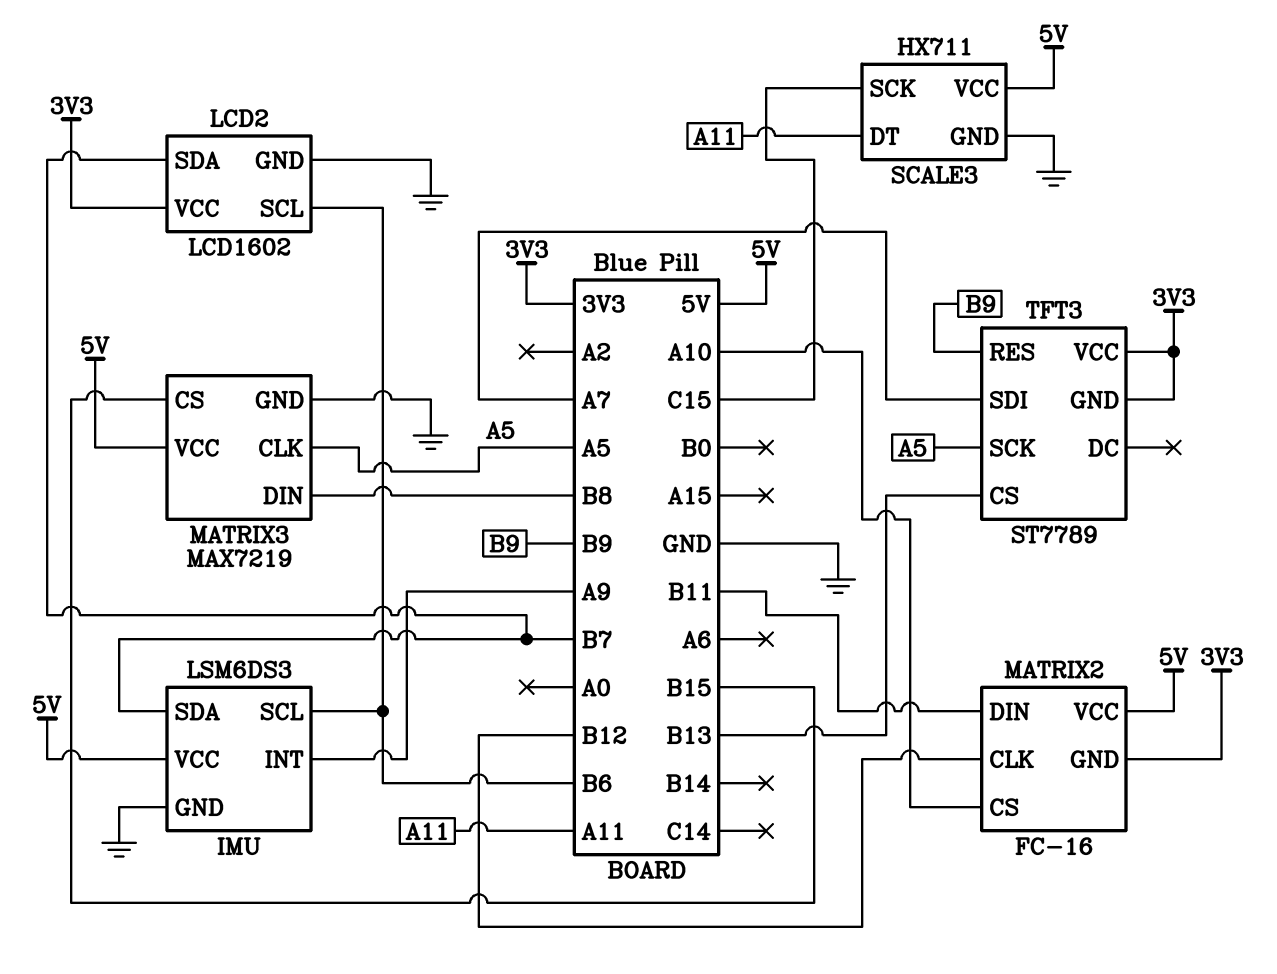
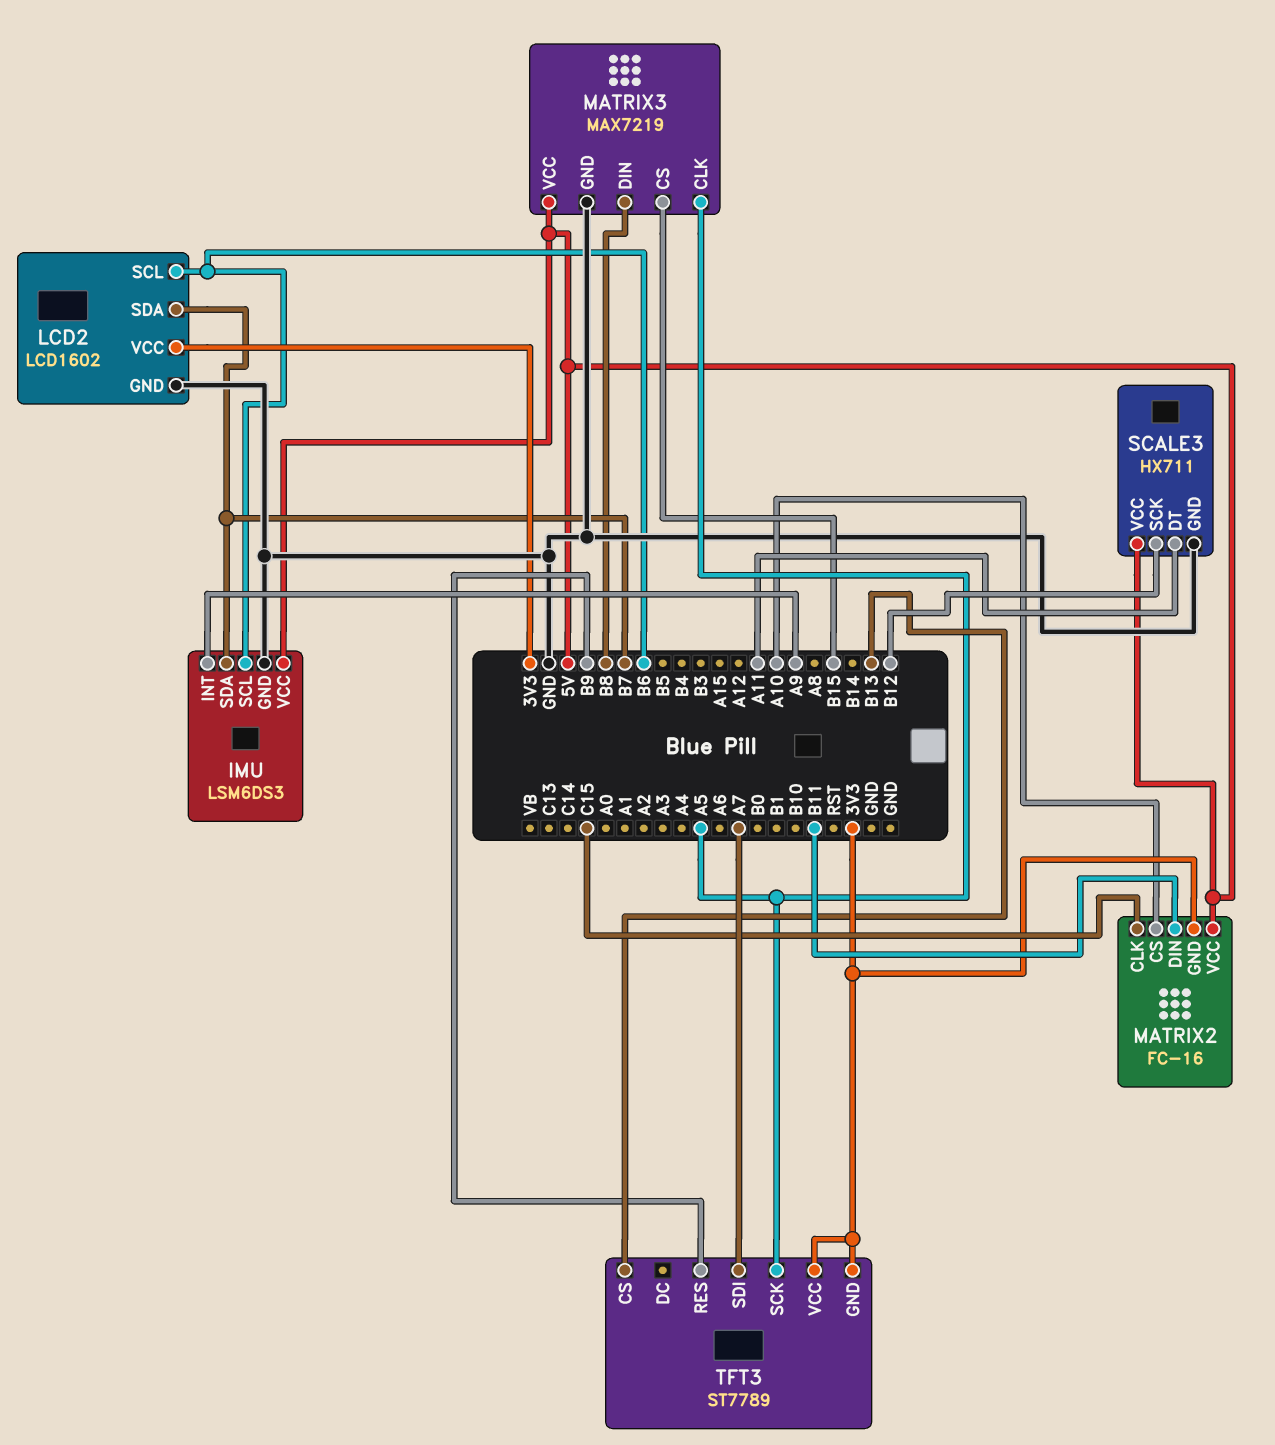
MATRIX2 pin CLK: B12 -> C15
SCALE3 pin SCK: C15 -> B12

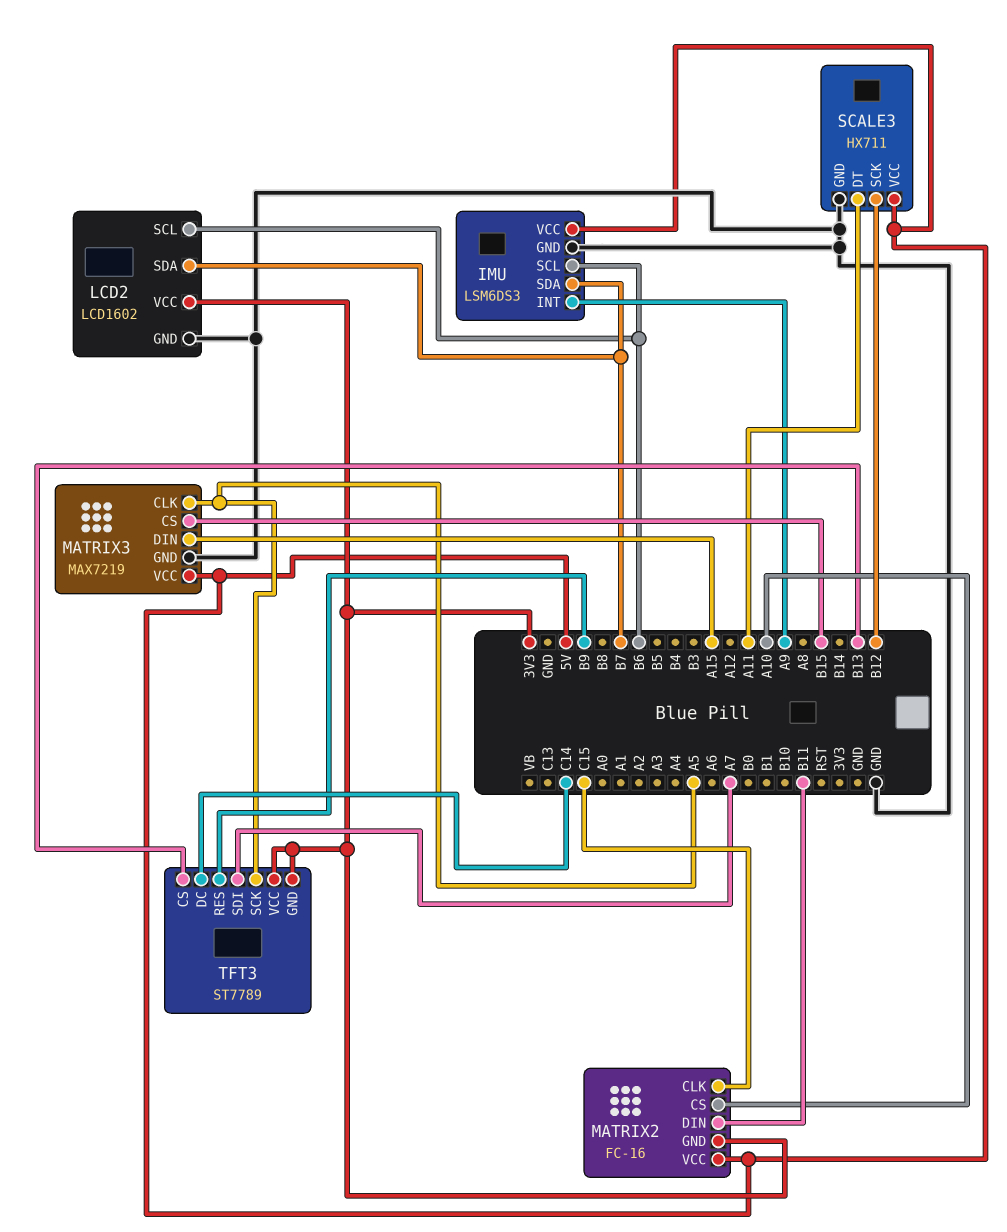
MATRIX3 pin DIN: B8 -> A15
TFT3 pin DC: none -> C14

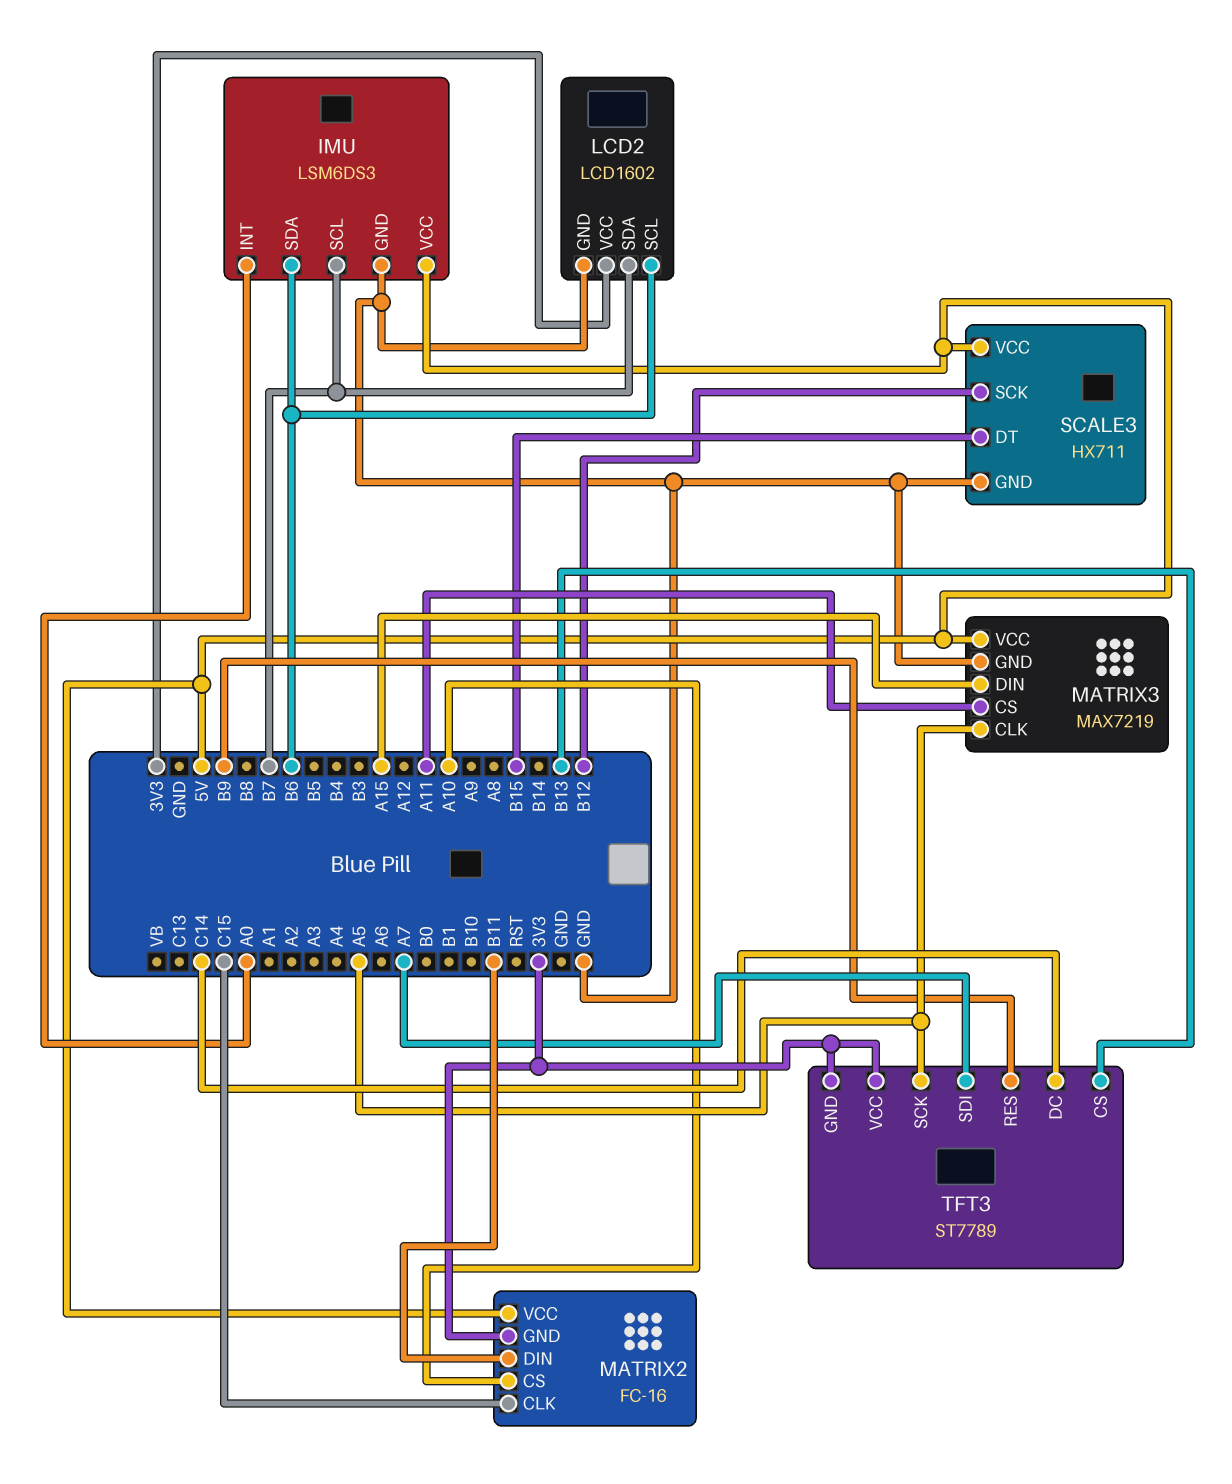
IMU pin INT: A9 -> A0
IMU pin SCL: B6 -> B7
IMU pin SDA: B7 -> B6
MATRIX3 pin CS: B15 -> A11
SCALE3 pin DT: A11 -> B15

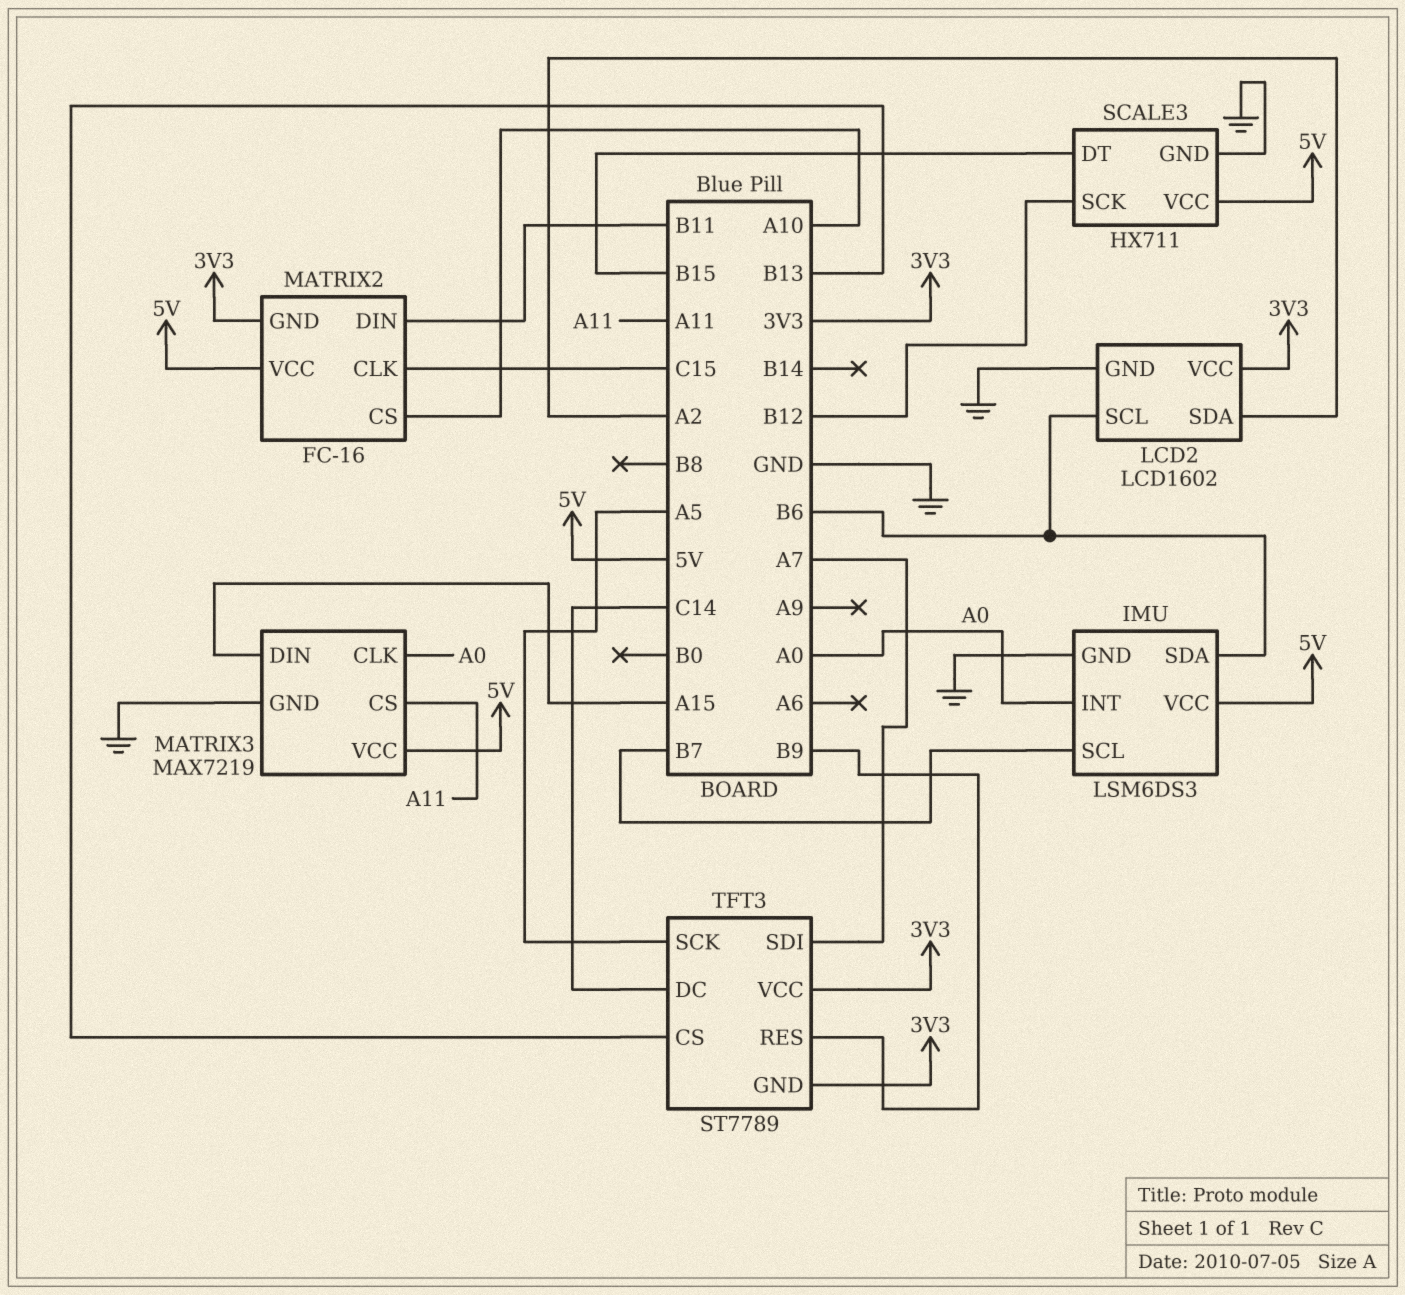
LCD2 pin SDA: B7 -> A2
MATRIX3 pin CLK: A5 -> A0

